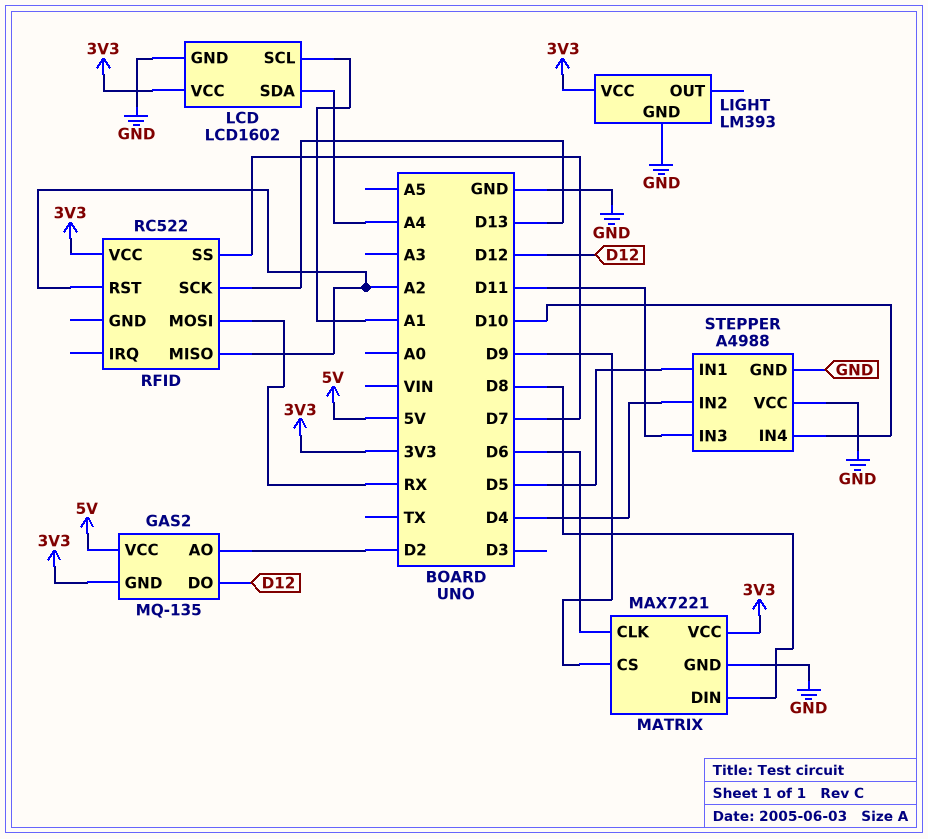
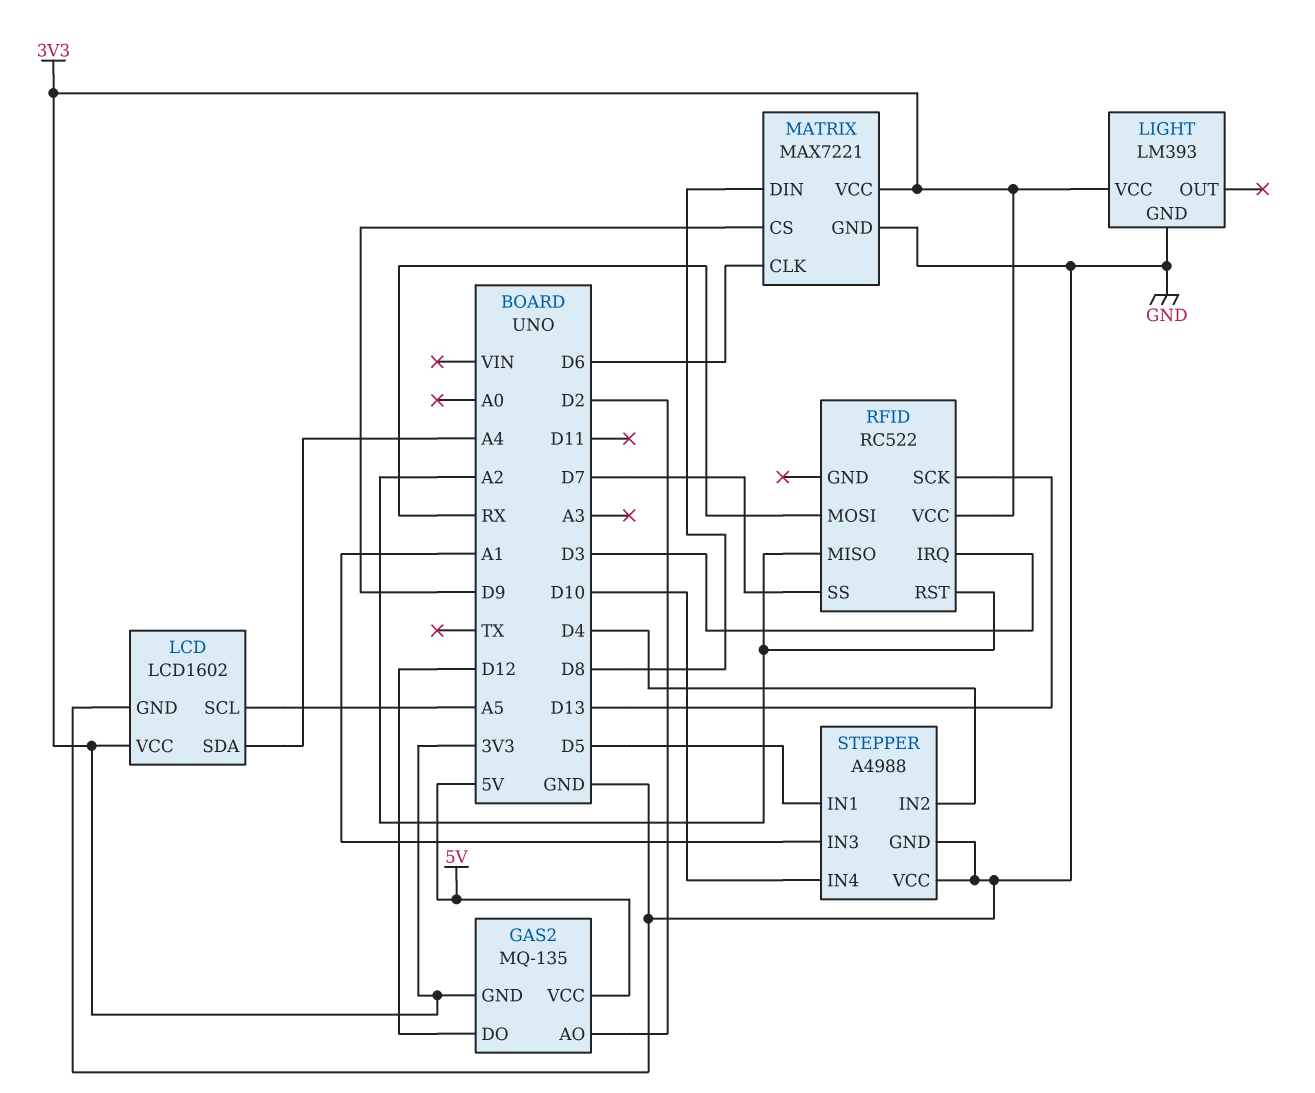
LCD pin SCL: A1 -> A5
RFID pin IRQ: none -> D3
STEPPER pin IN3: D11 -> A1

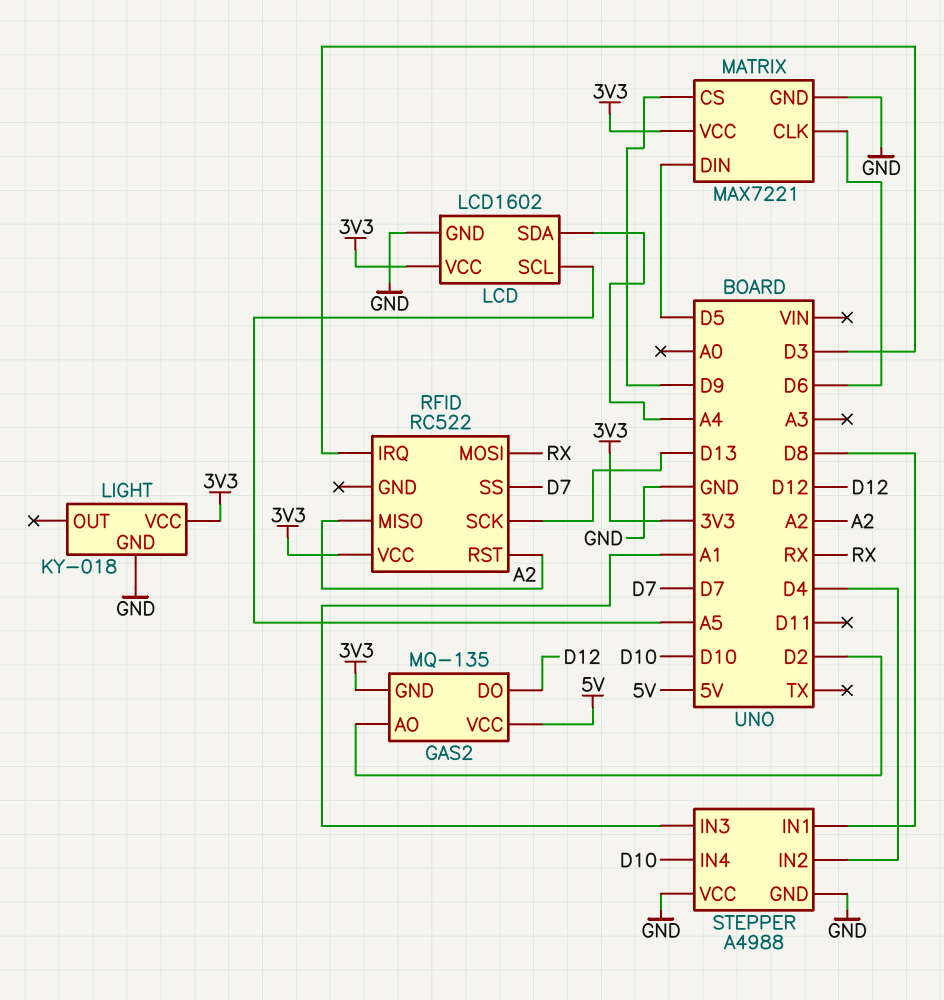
LIGHT: LM393 -> KY-018
MATRIX pin DIN: D8 -> D5
STEPPER pin IN1: D5 -> D8

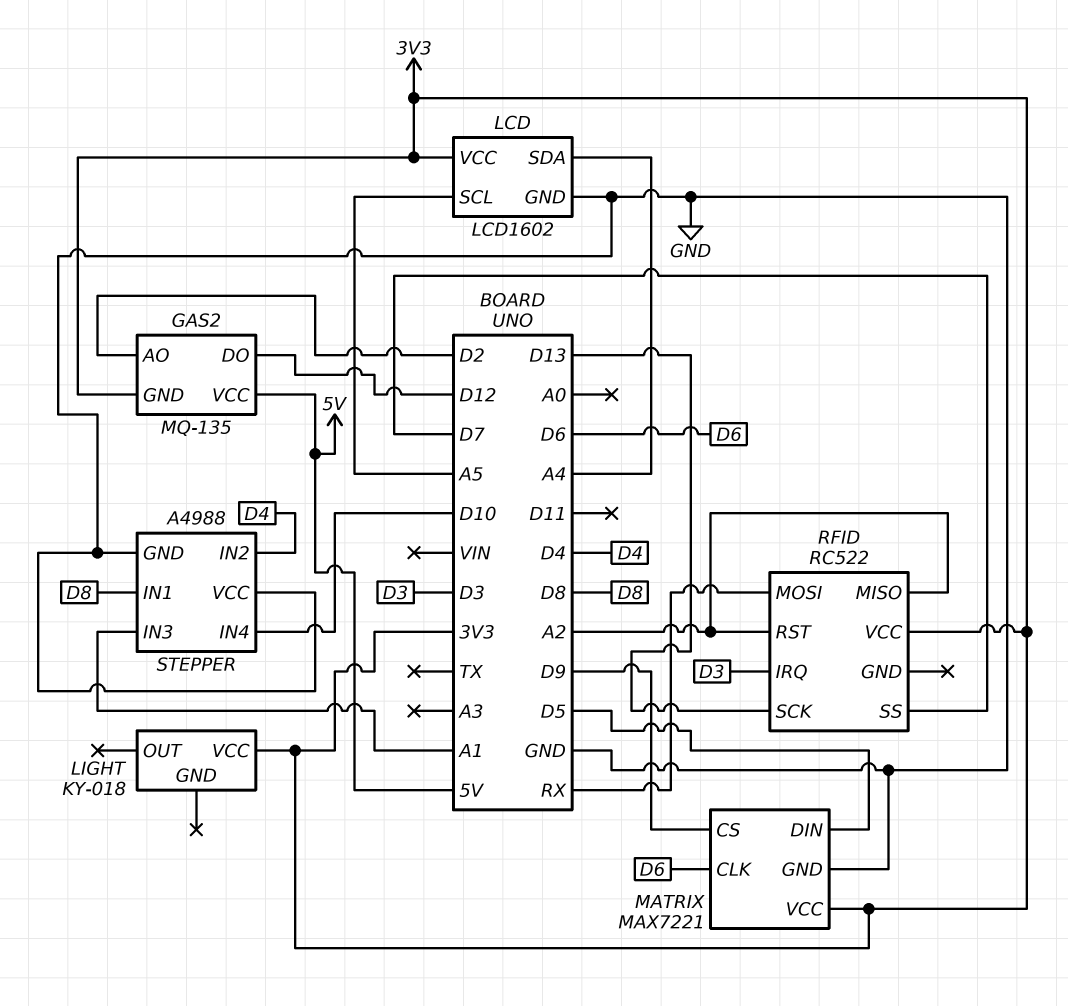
LIGHT pin GND: GND -> none

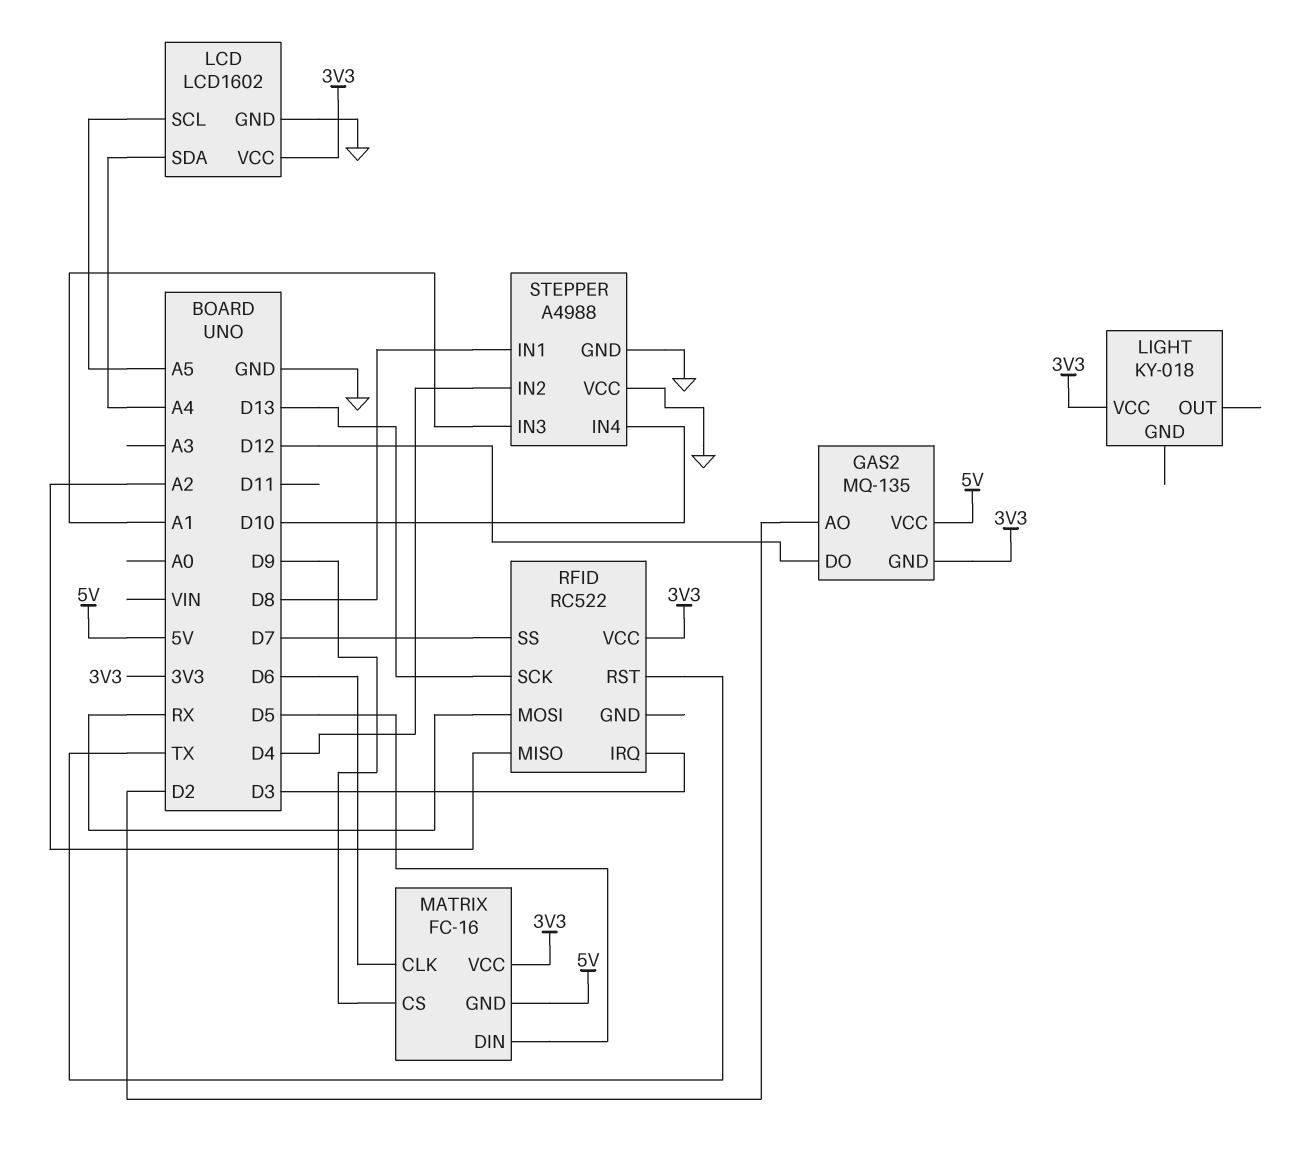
MATRIX: MAX7221 -> FC-16
MATRIX pin GND: GND -> 5V
RFID pin RST: A2 -> TX

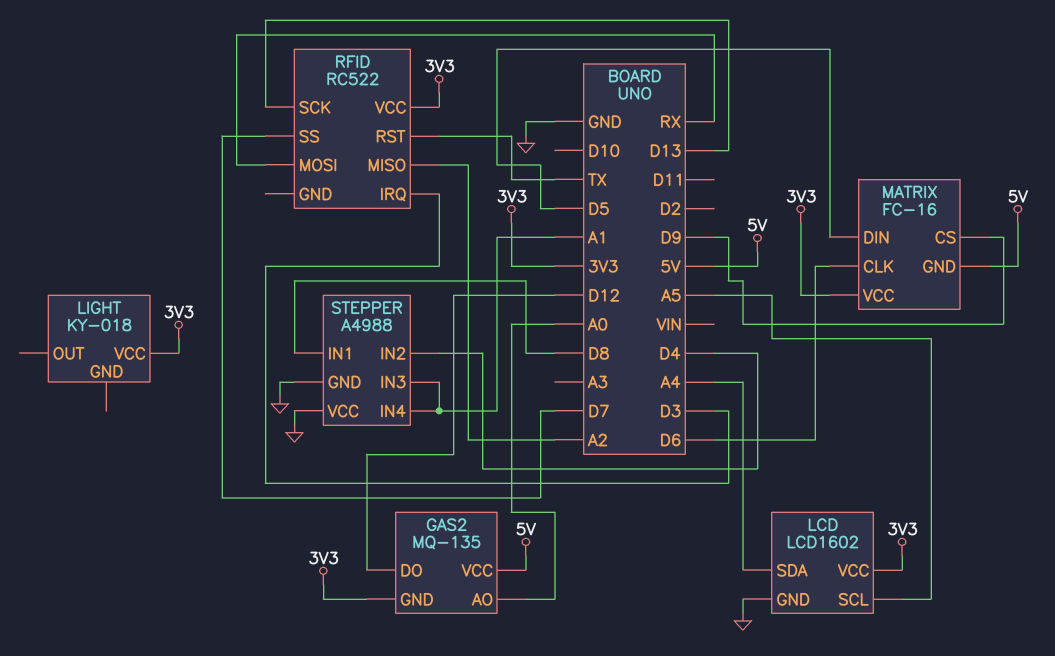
GAS2 pin AO: D2 -> A0
STEPPER pin IN4: D10 -> A1

